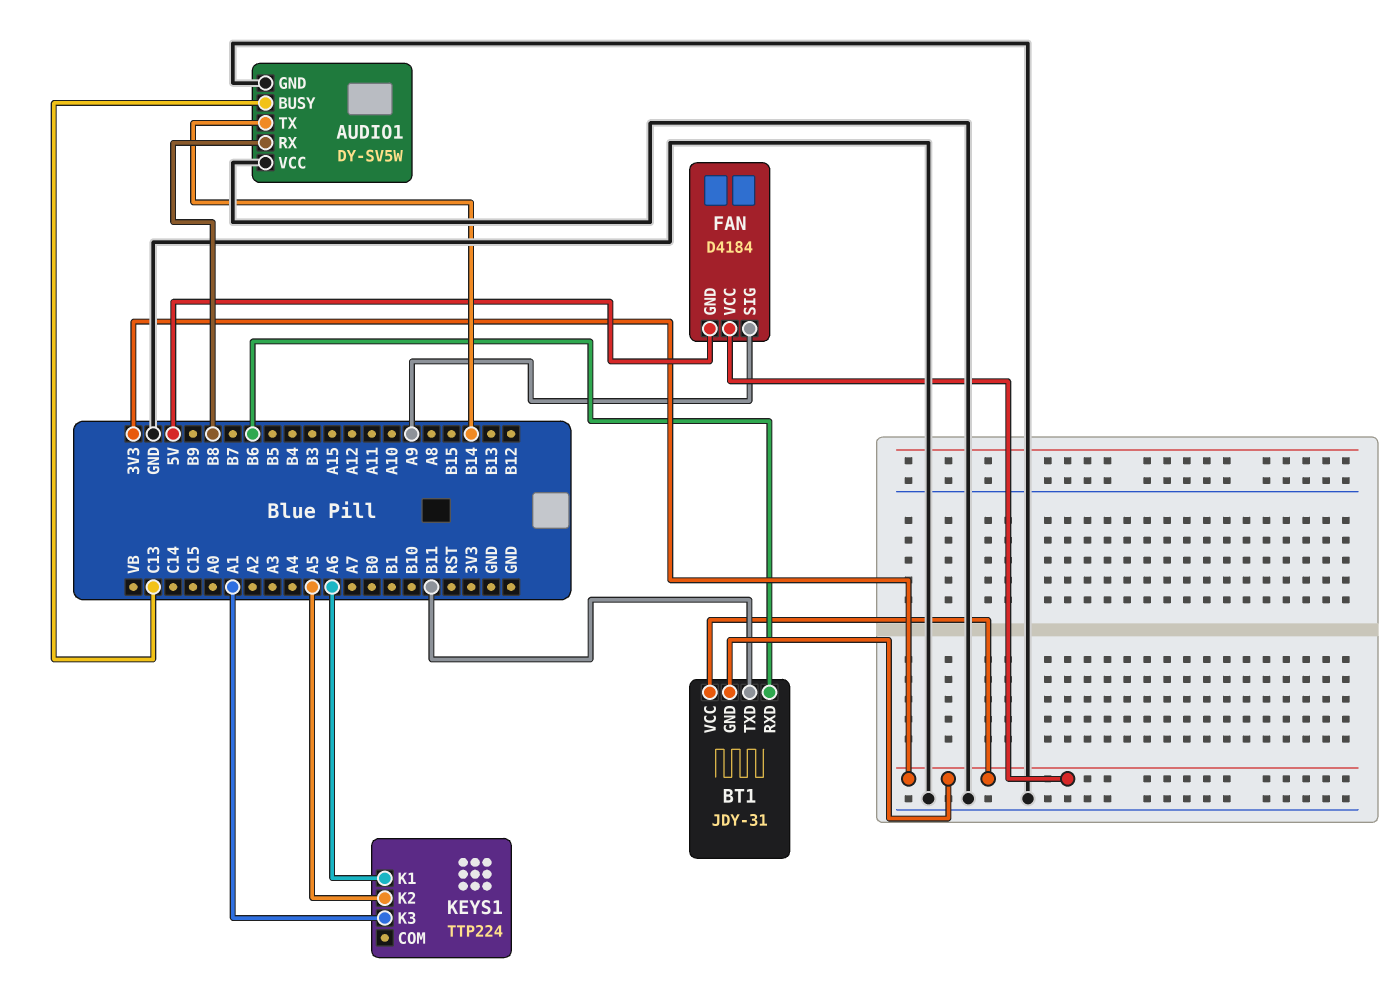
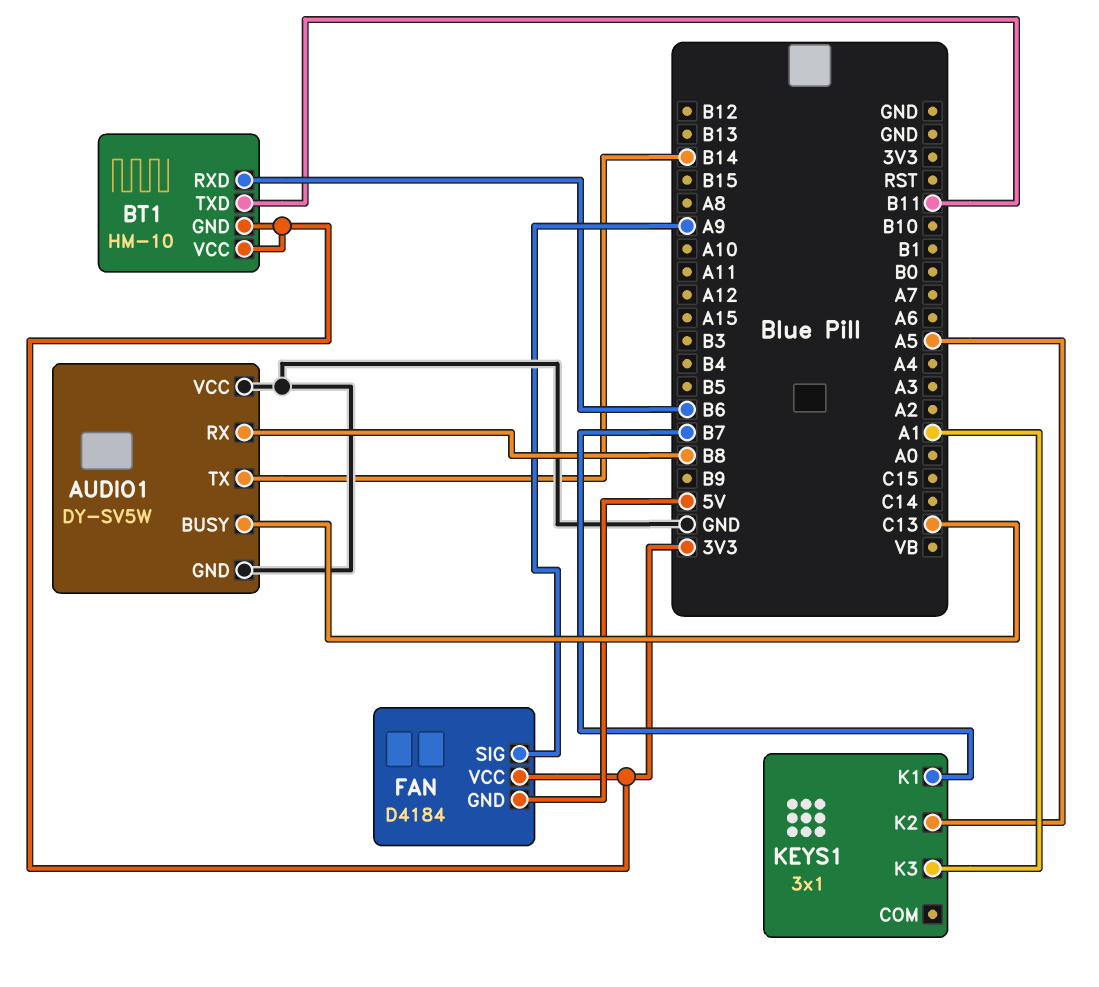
BT1: JDY-31 -> HM-10
KEYS1: TTP224 -> 3x1
KEYS1 pin K1: A6 -> B7

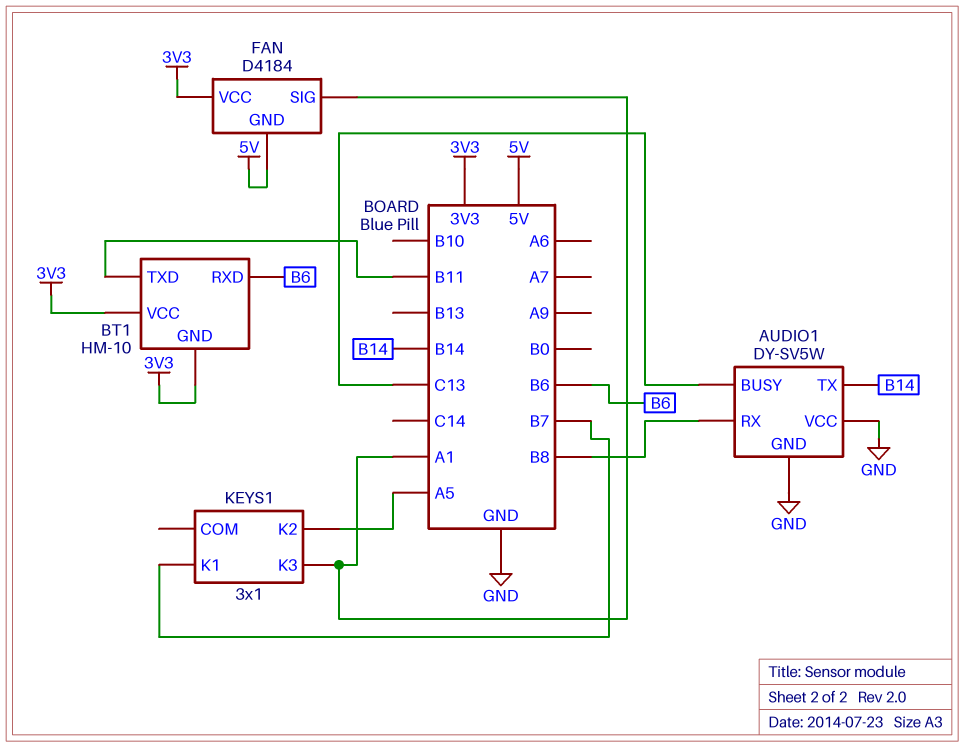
FAN pin SIG: A9 -> A1

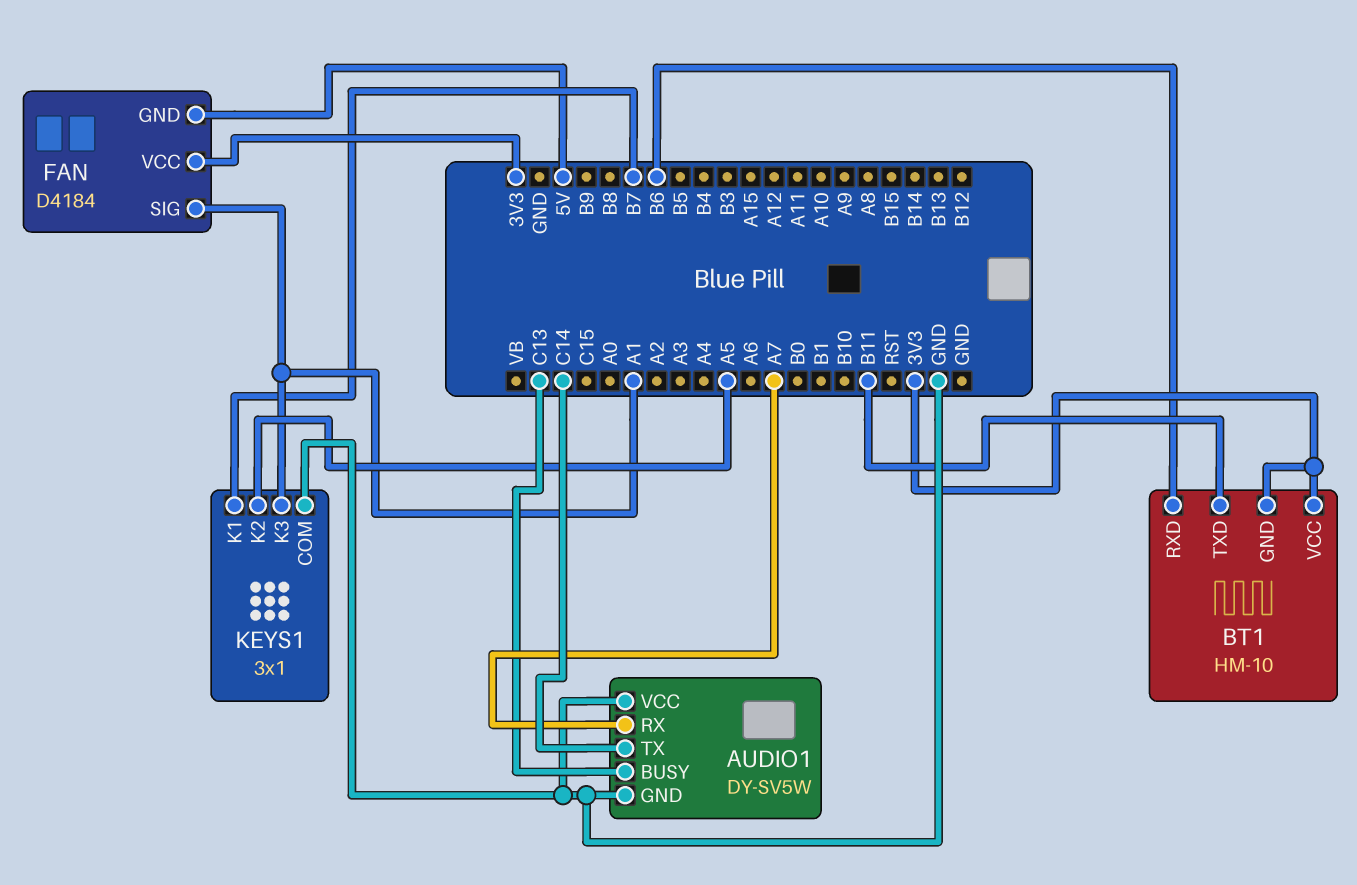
AUDIO1 pin RX: B8 -> A7
AUDIO1 pin TX: B14 -> C14
KEYS1 pin COM: none -> GND

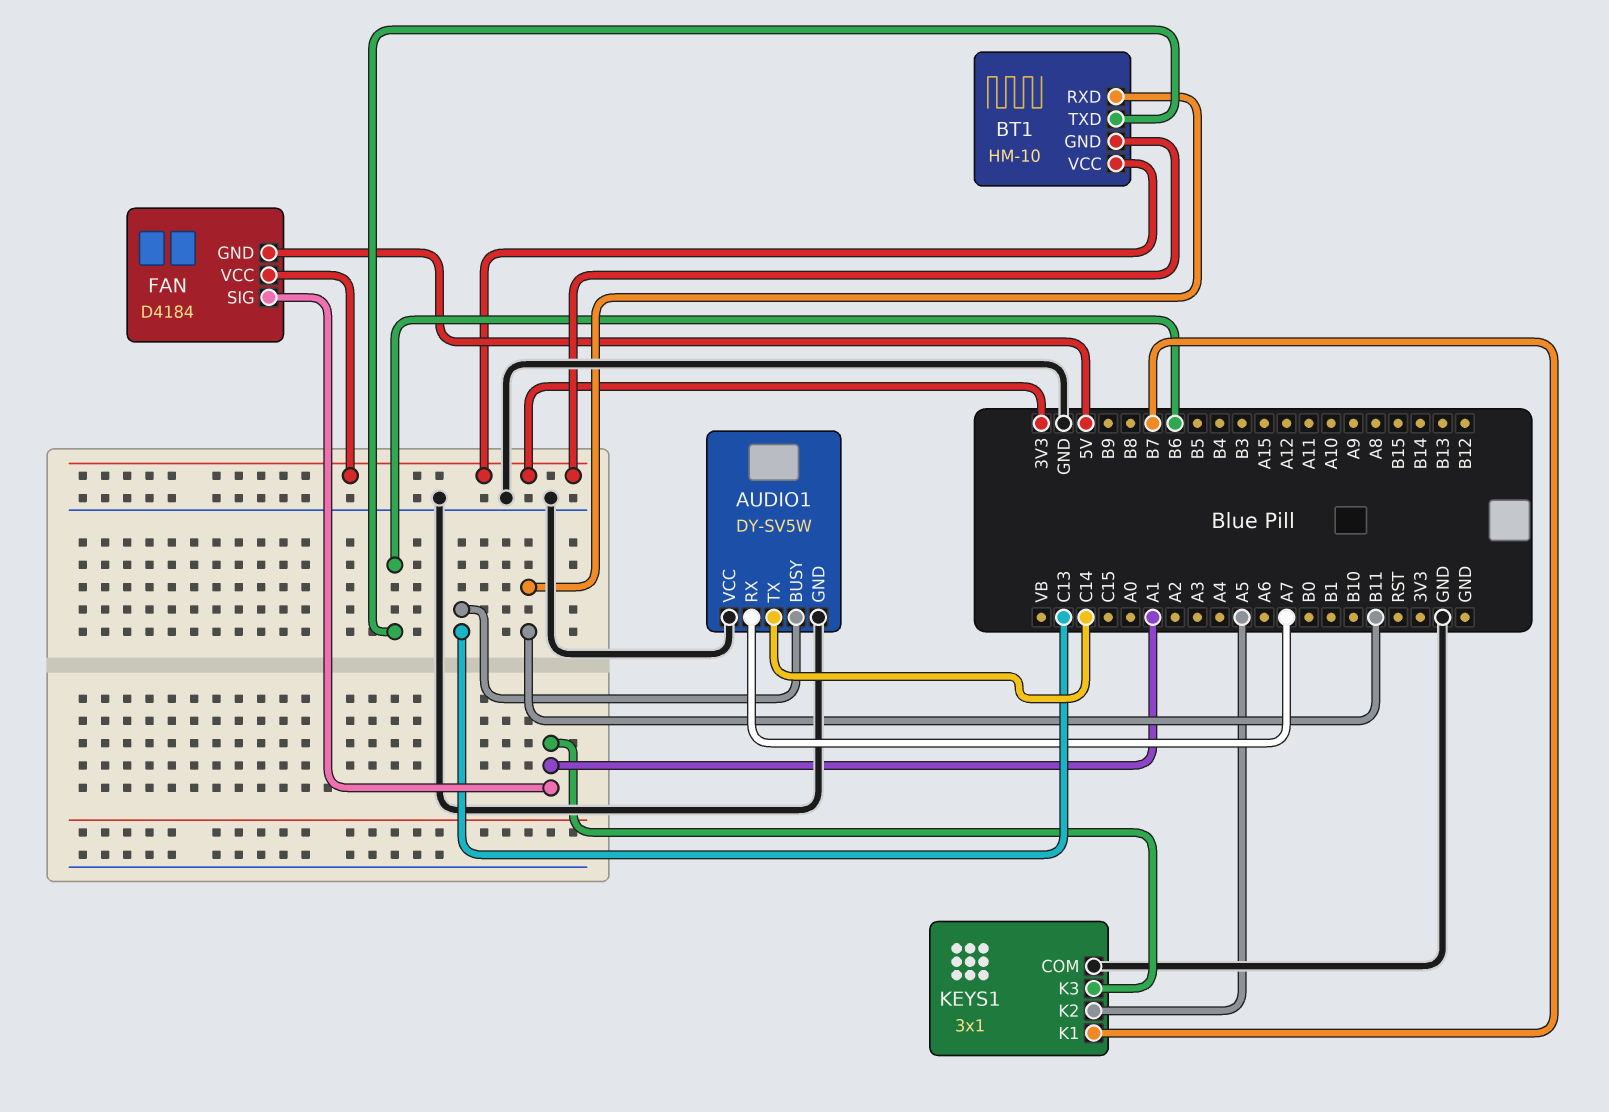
BT1 pin RXD: B6 -> B11
BT1 pin TXD: B11 -> B6

